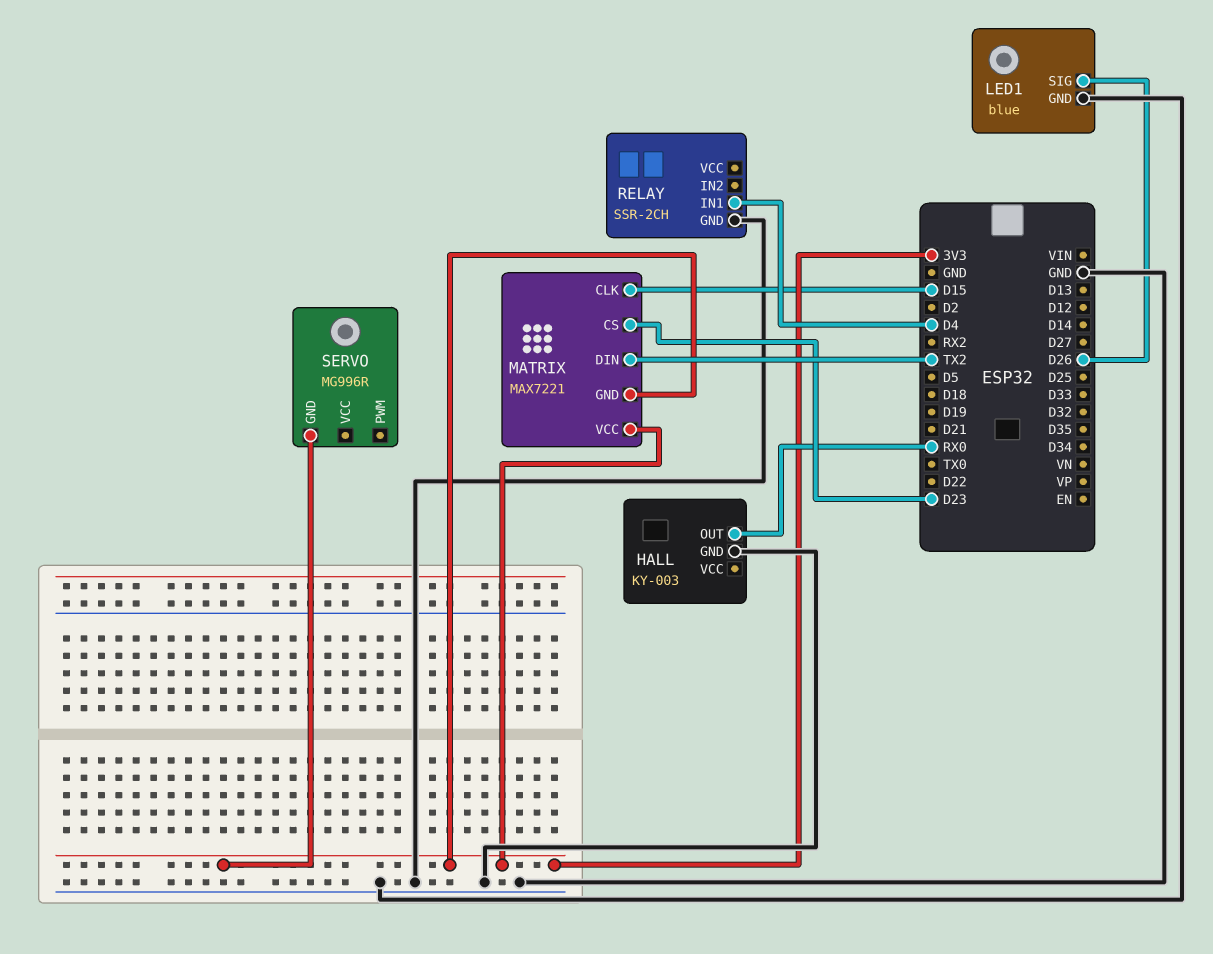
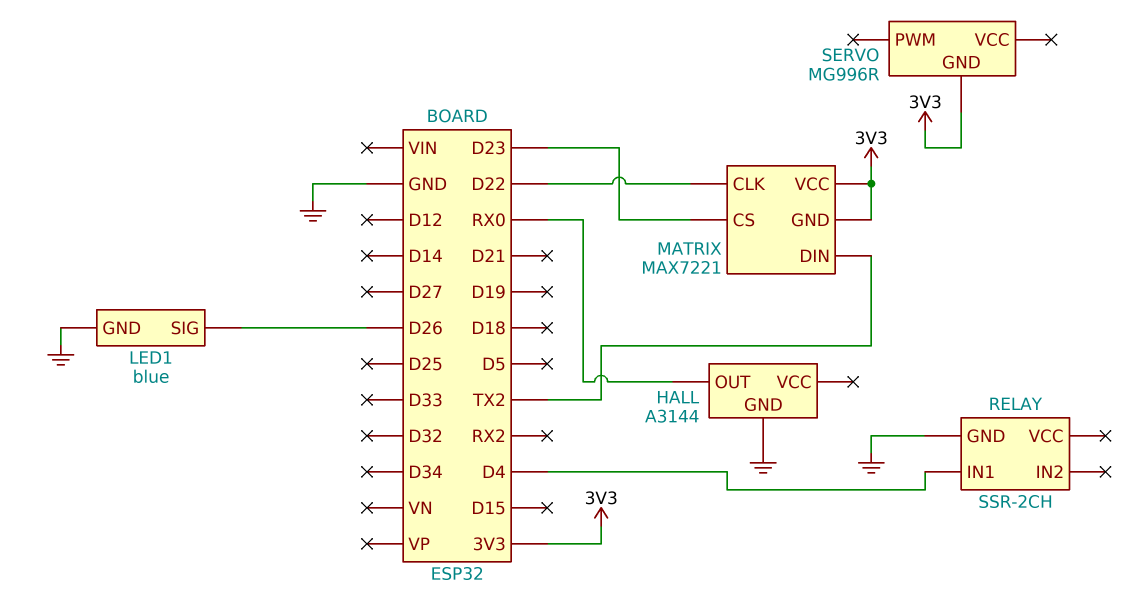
HALL: KY-003 -> A3144
MATRIX pin CLK: D15 -> D22

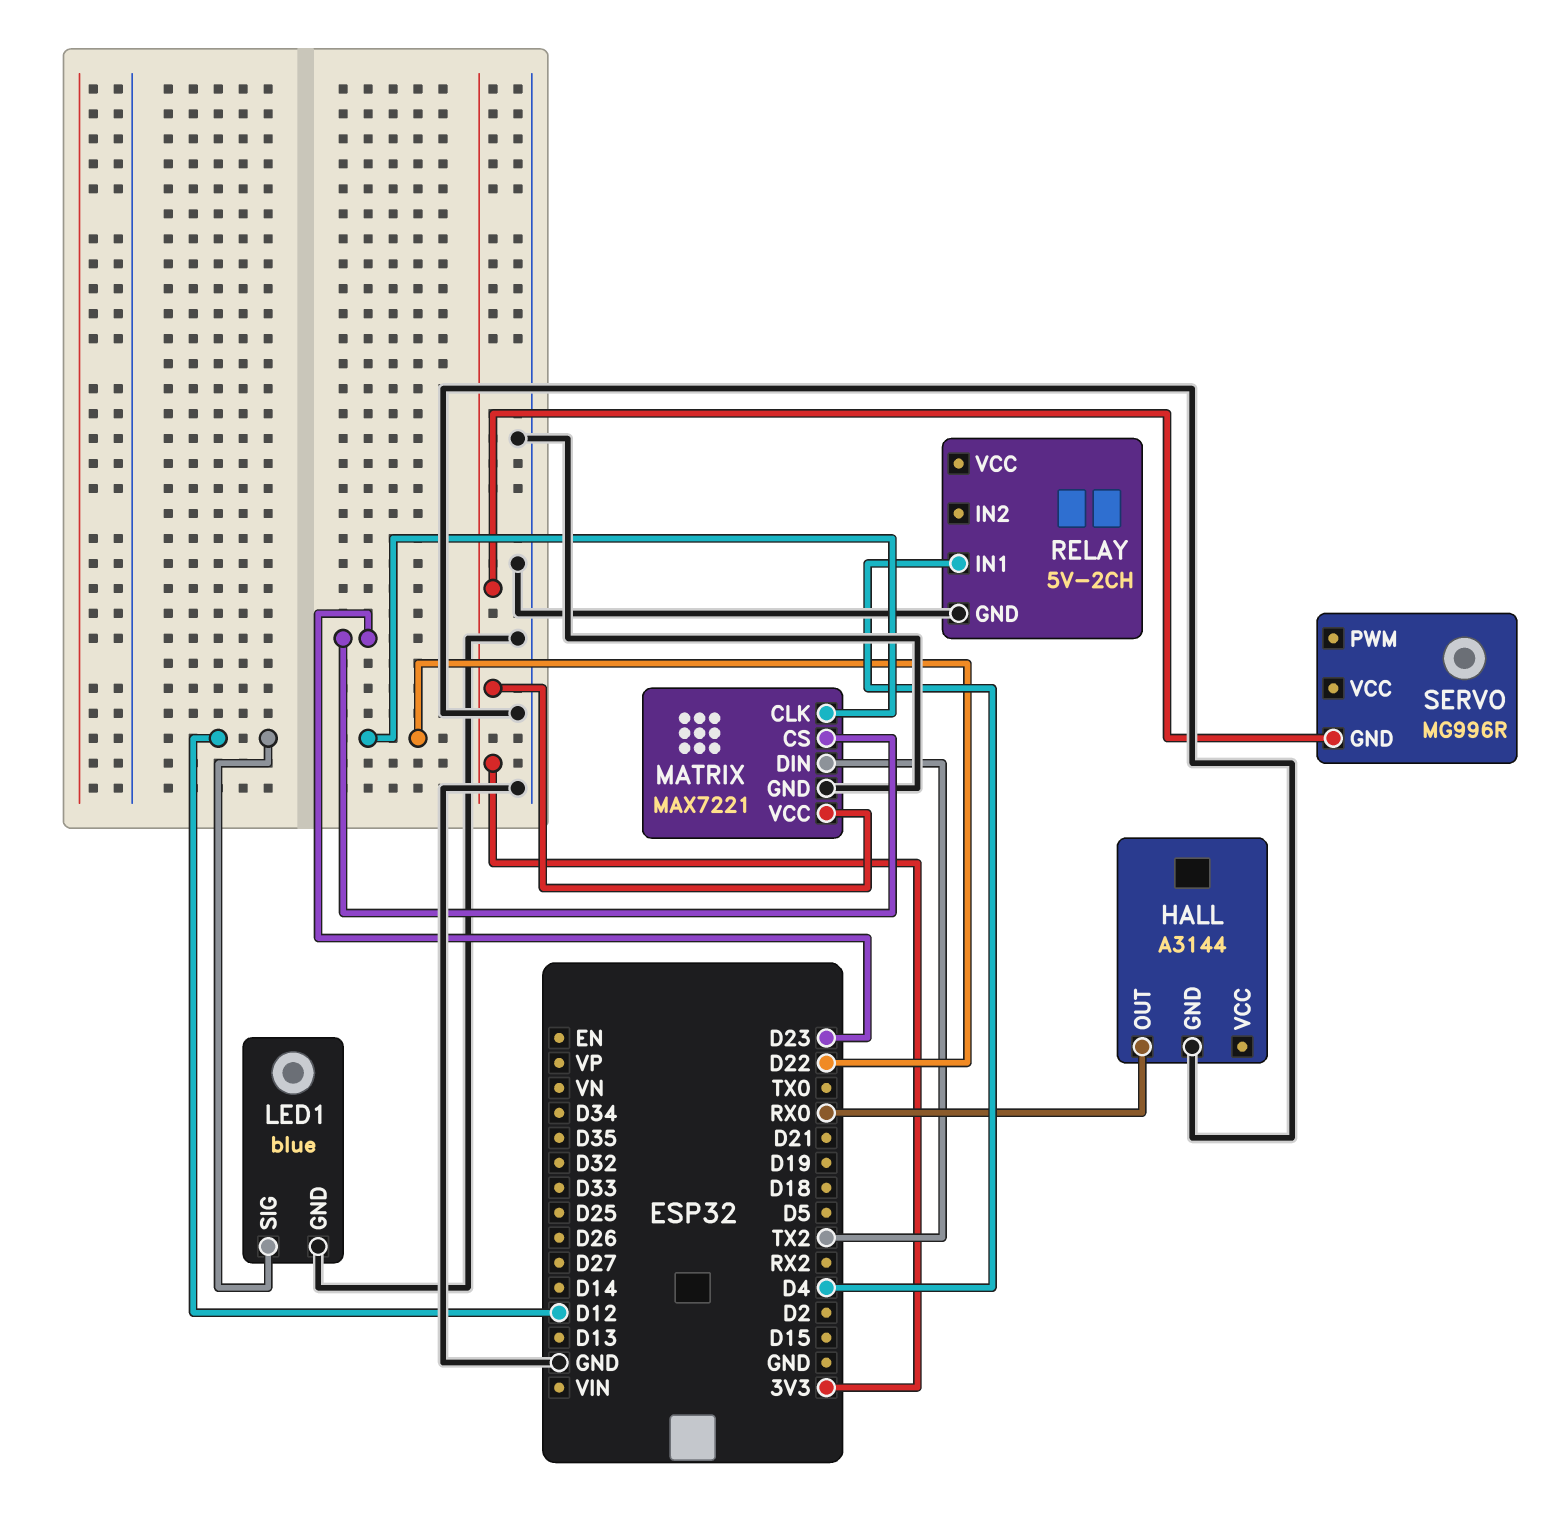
LED1 pin SIG: D26 -> D12
MATRIX pin GND: 3V3 -> GND
RELAY: SSR-2CH -> 5V-2CH

